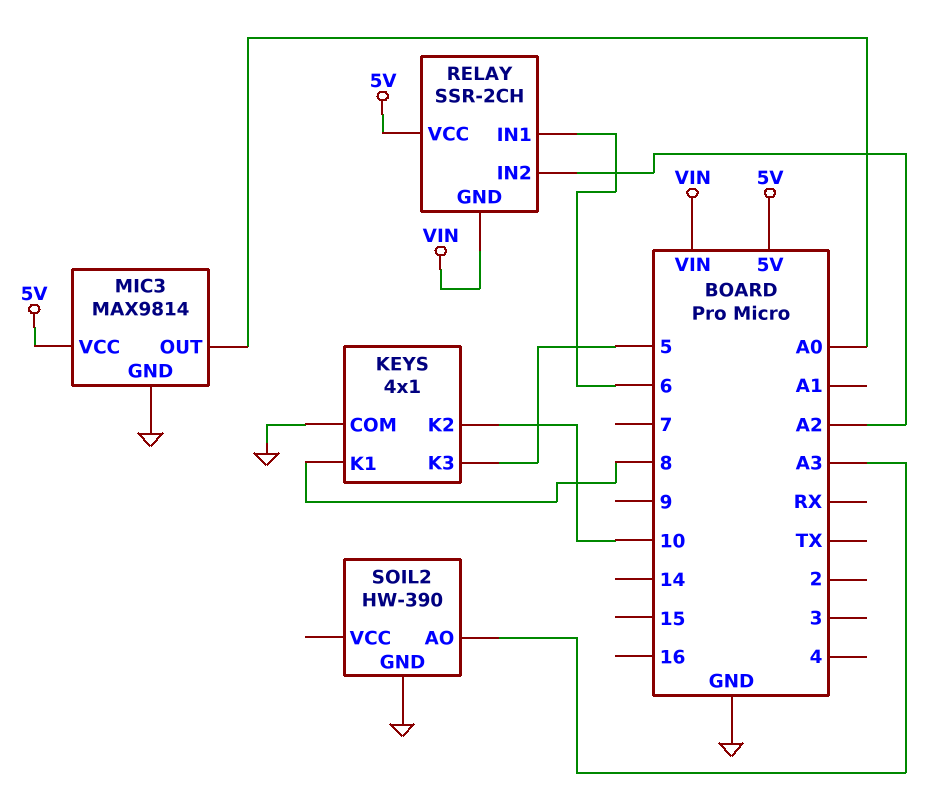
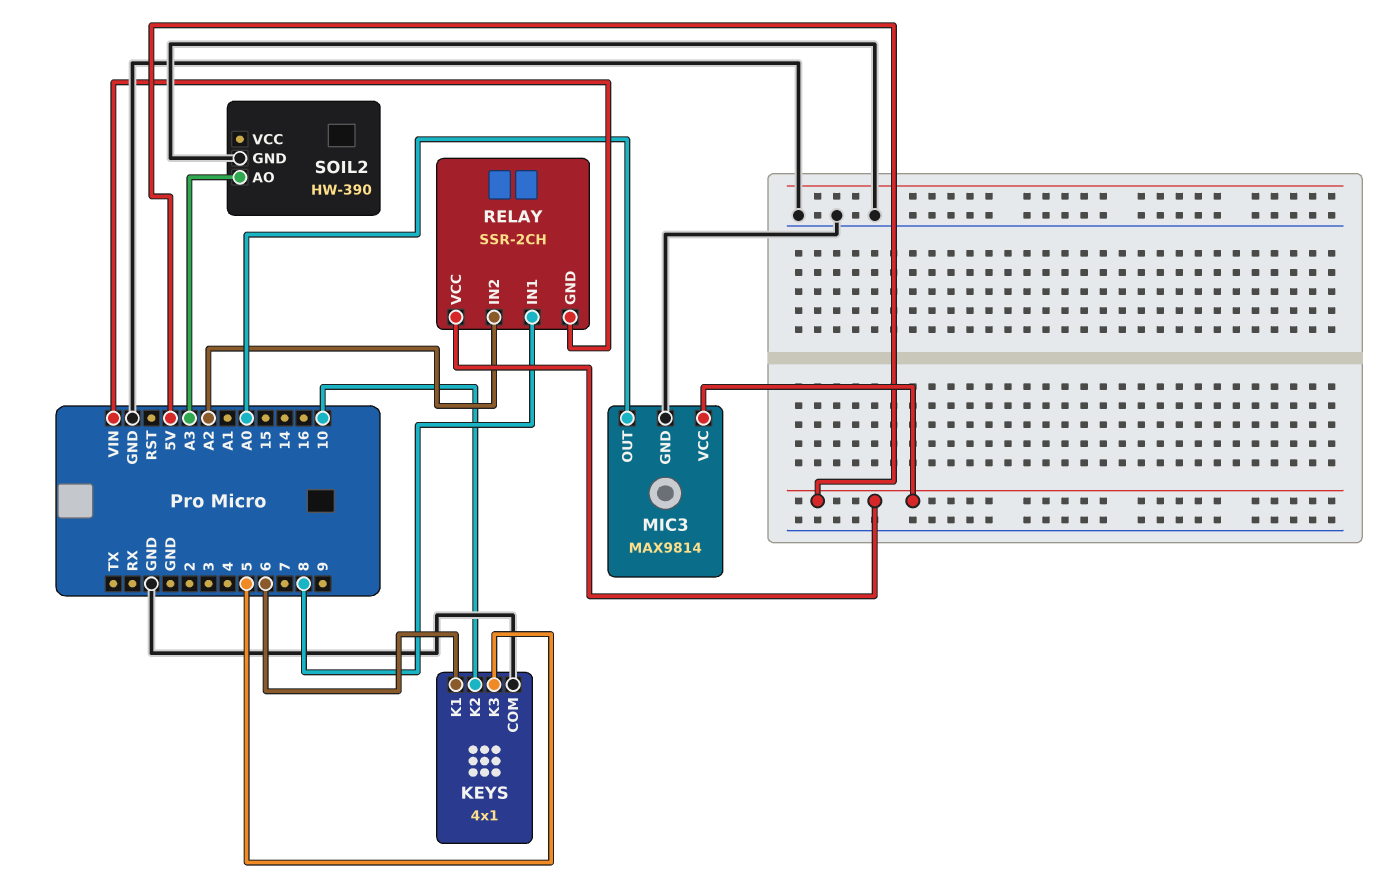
KEYS pin K1: 8 -> 6
RELAY pin IN1: 6 -> 8

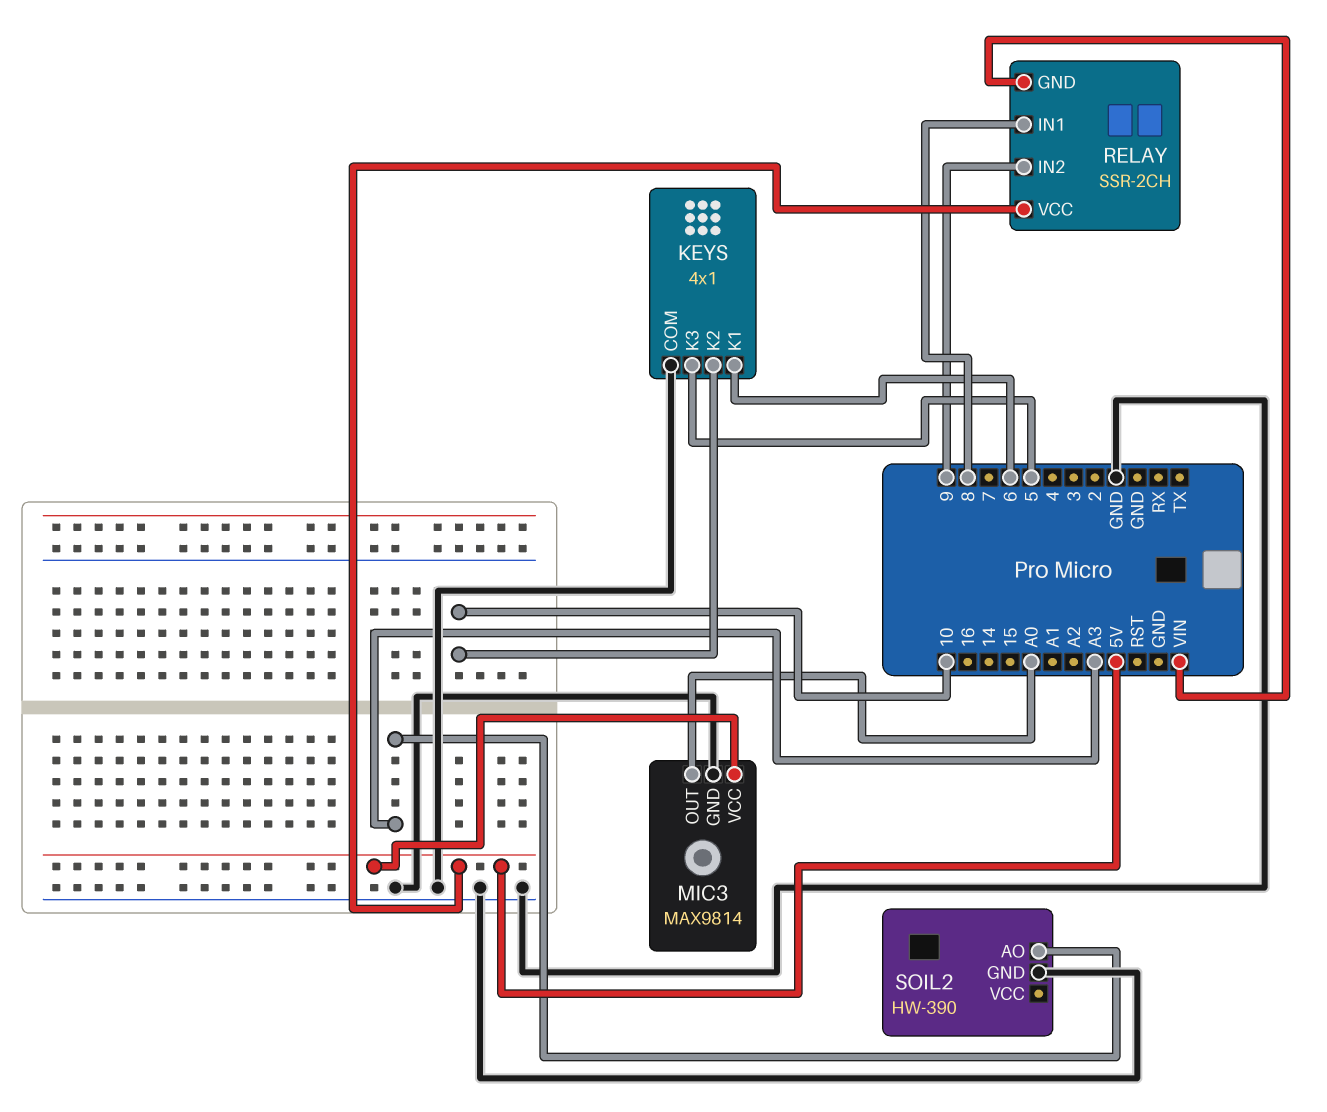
RELAY pin IN2: A2 -> 9

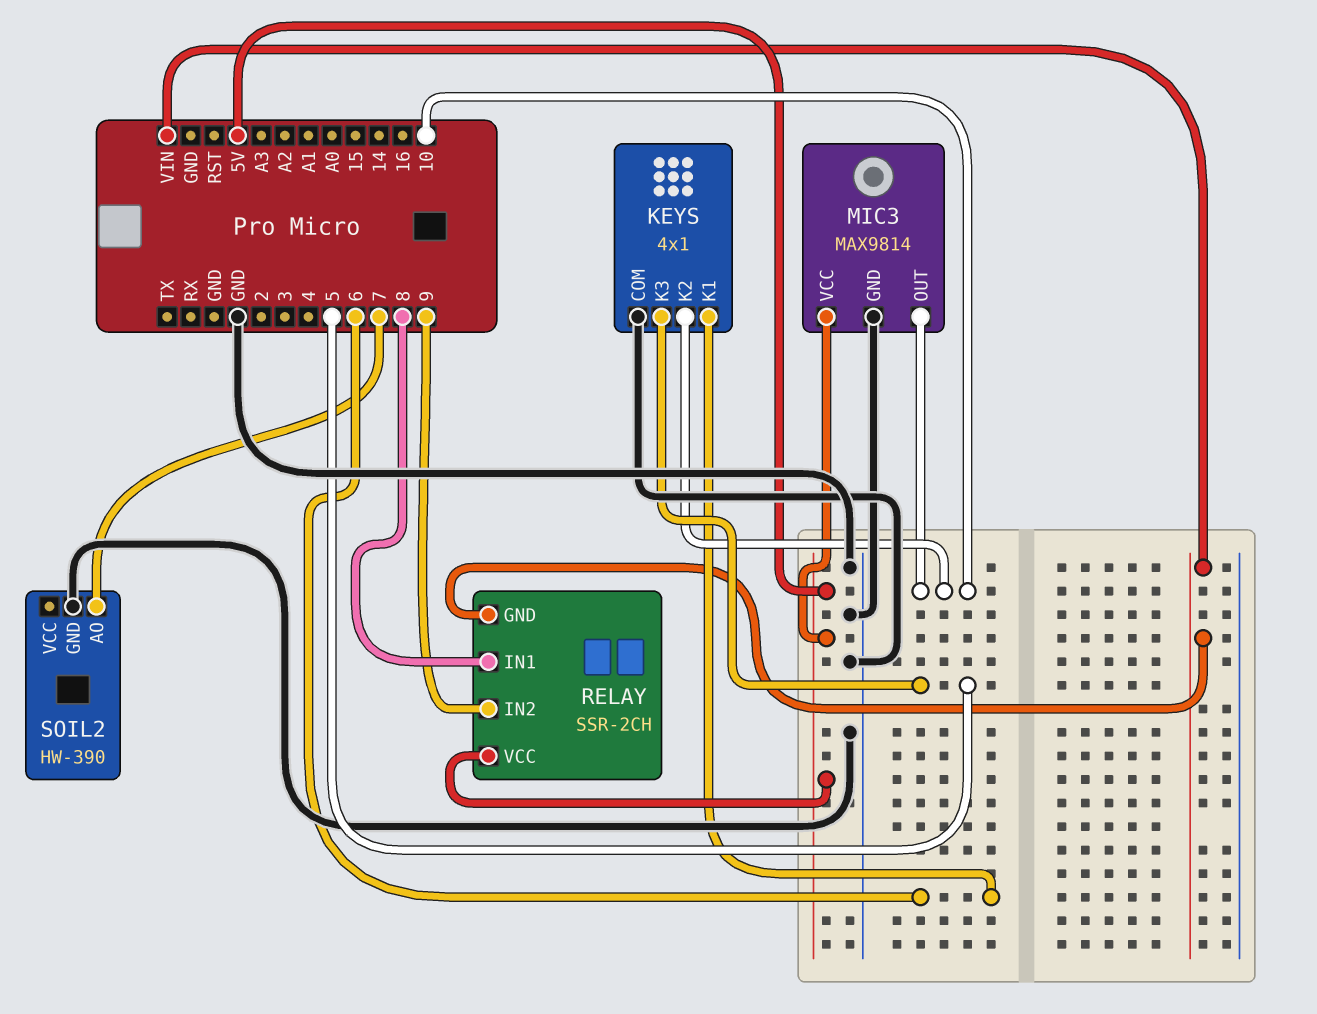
MIC3 pin OUT: A0 -> 10
SOIL2 pin AO: A3 -> 7

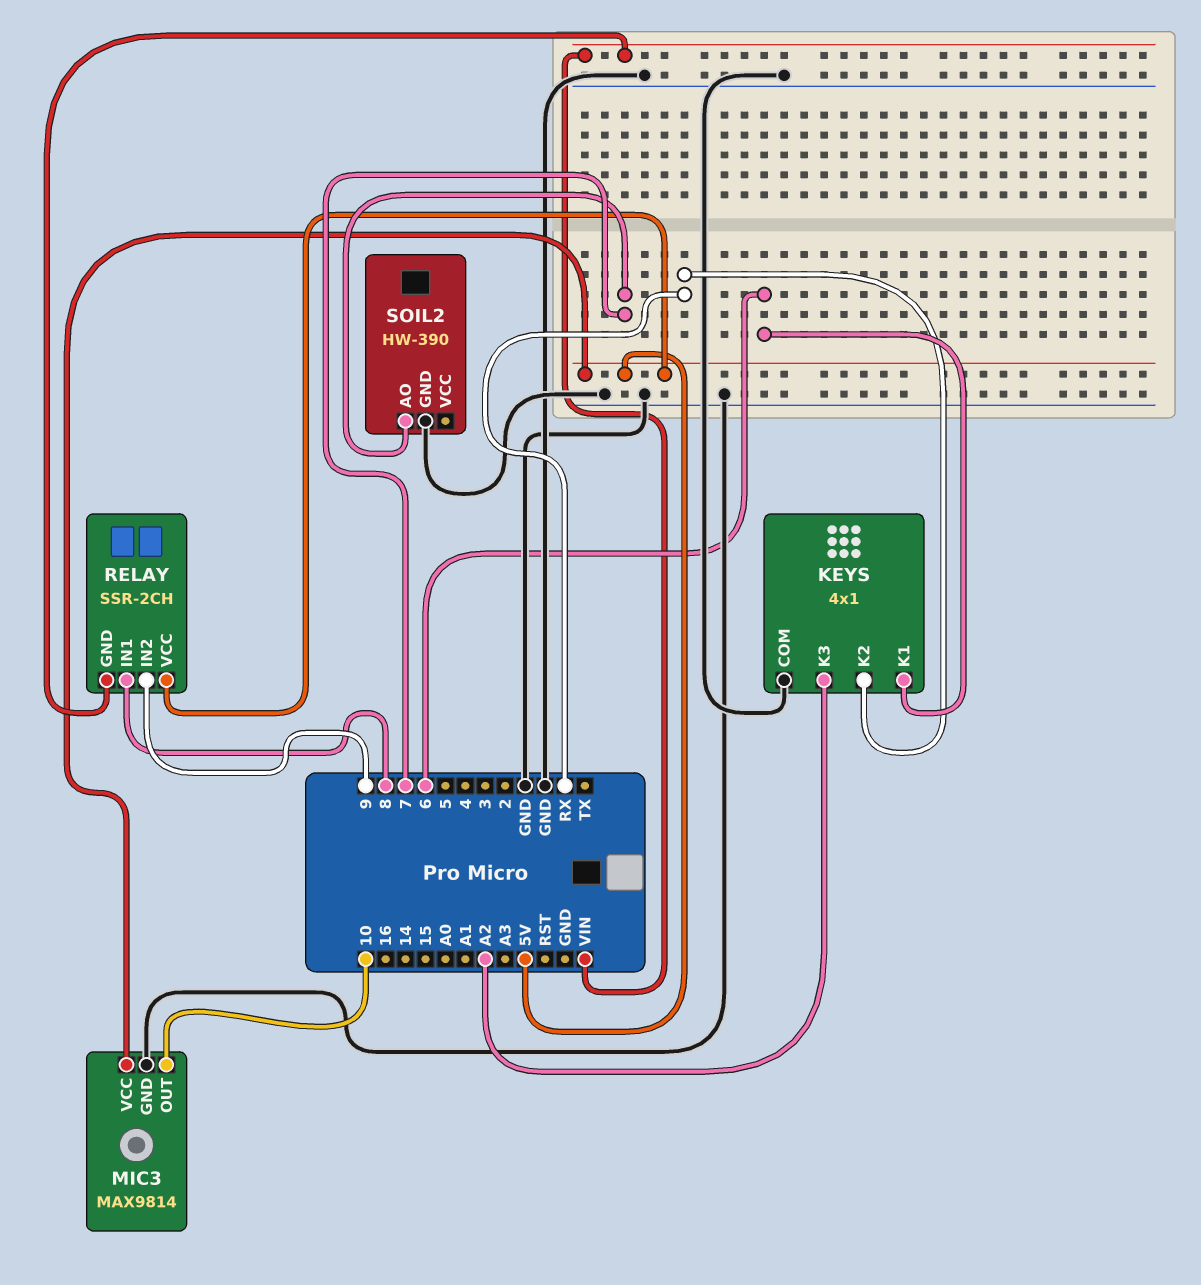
KEYS pin K2: 10 -> RX
KEYS pin K3: 5 -> A2

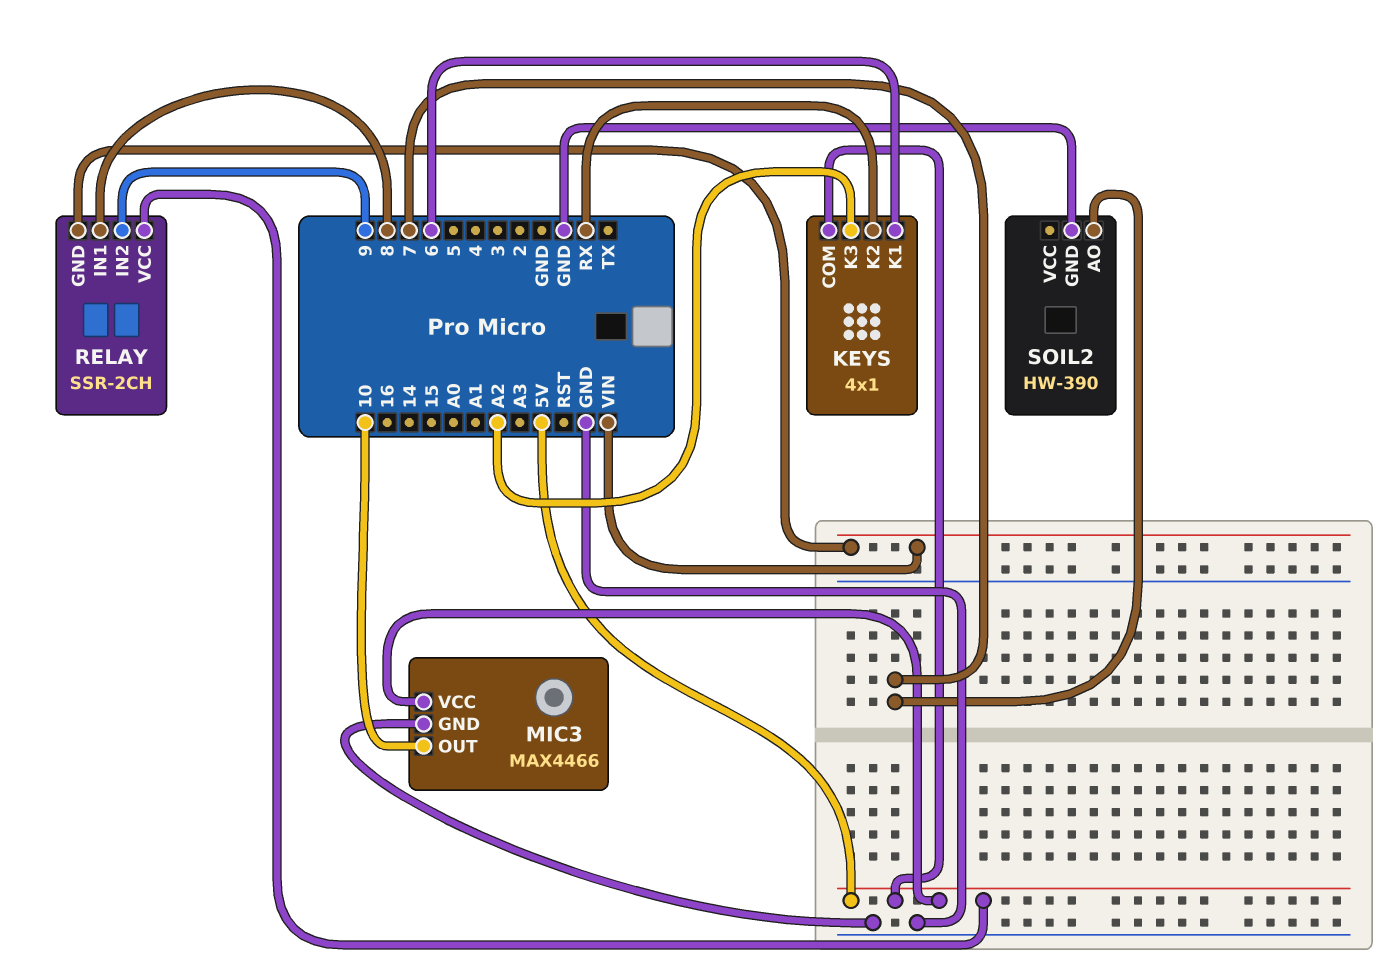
KEYS pin COM: GND -> 5V
MIC3: MAX9814 -> MAX4466

